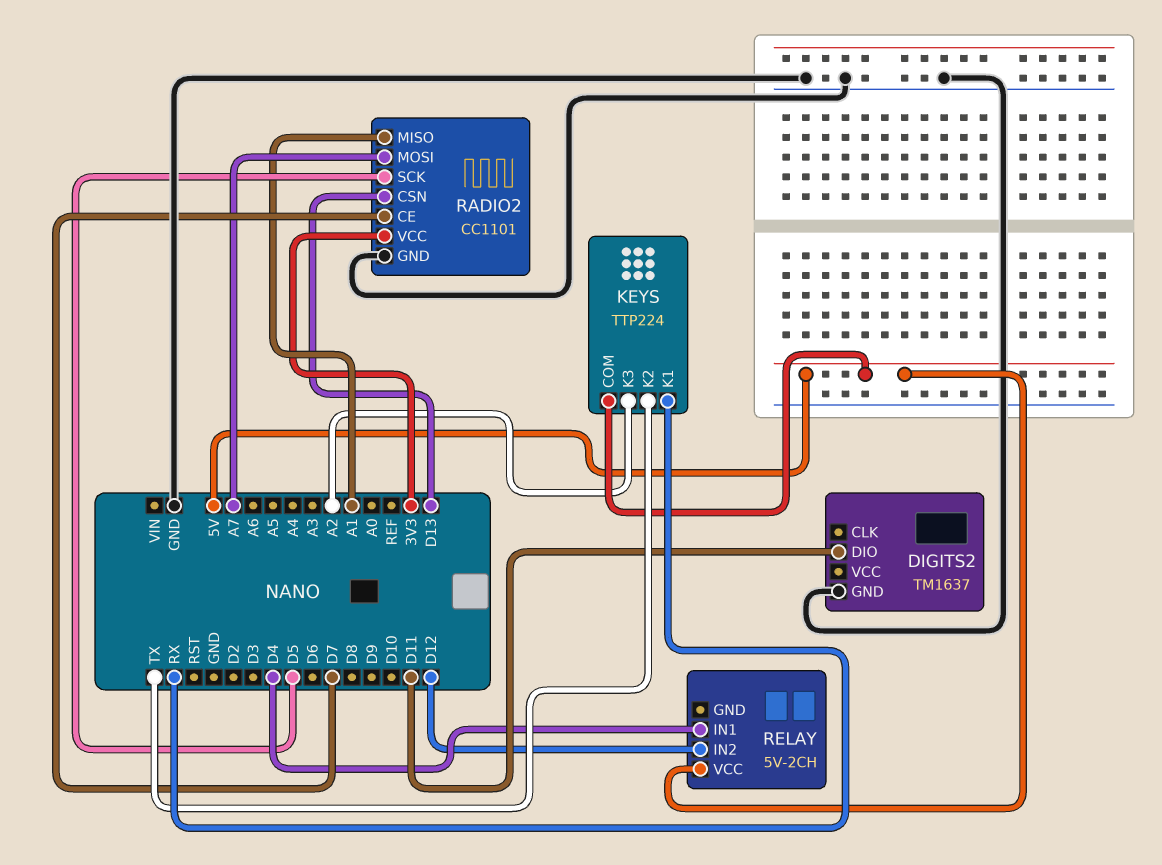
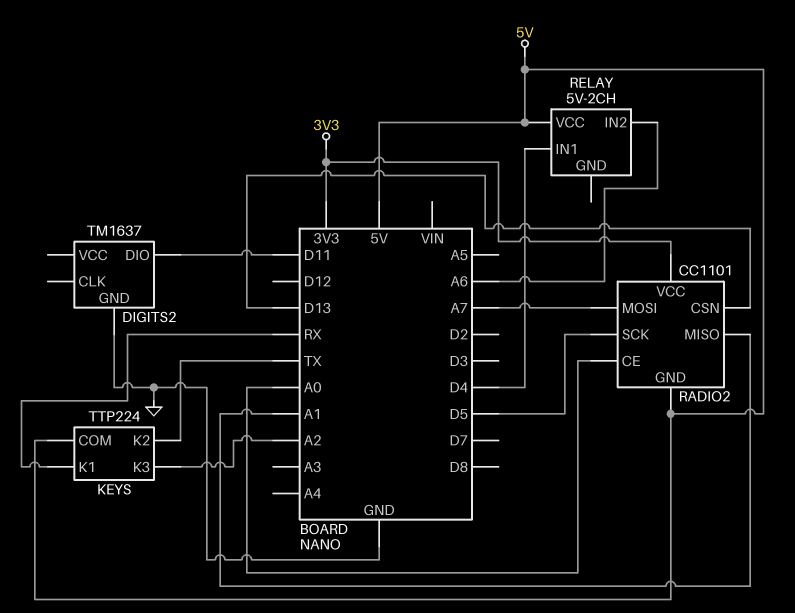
RADIO2 pin CE: D7 -> A0
RADIO2 pin GND: GND -> 5V
RELAY pin IN2: D12 -> A6

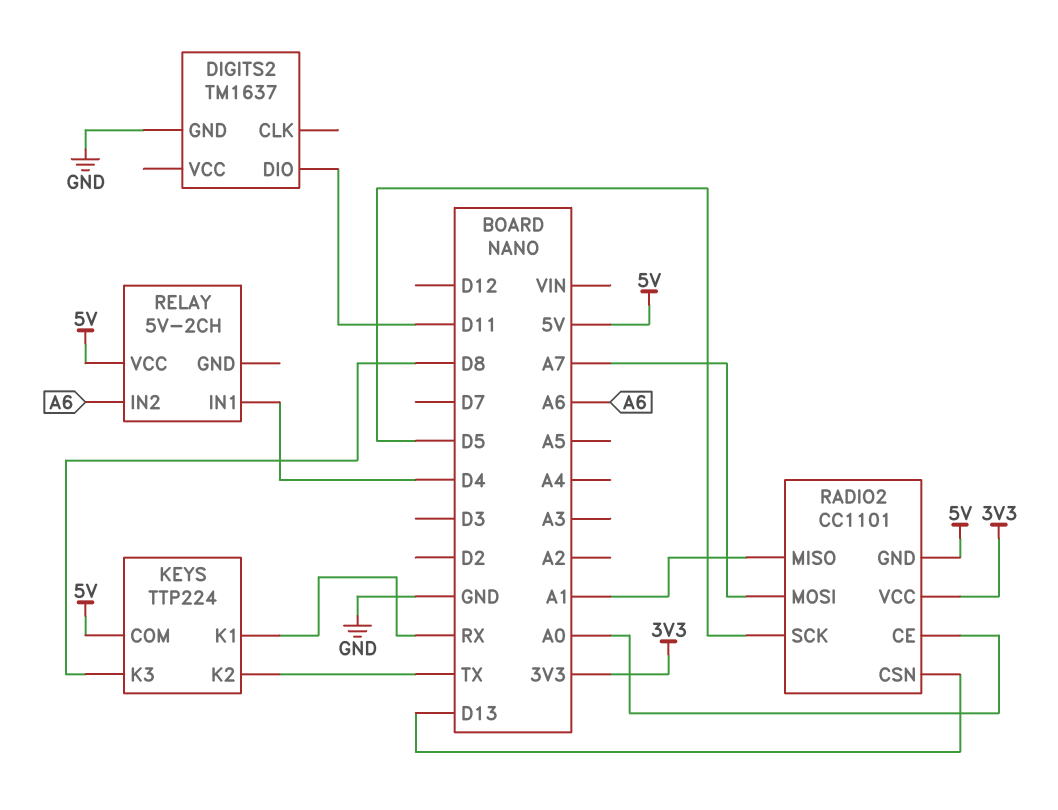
KEYS pin K3: A2 -> D8

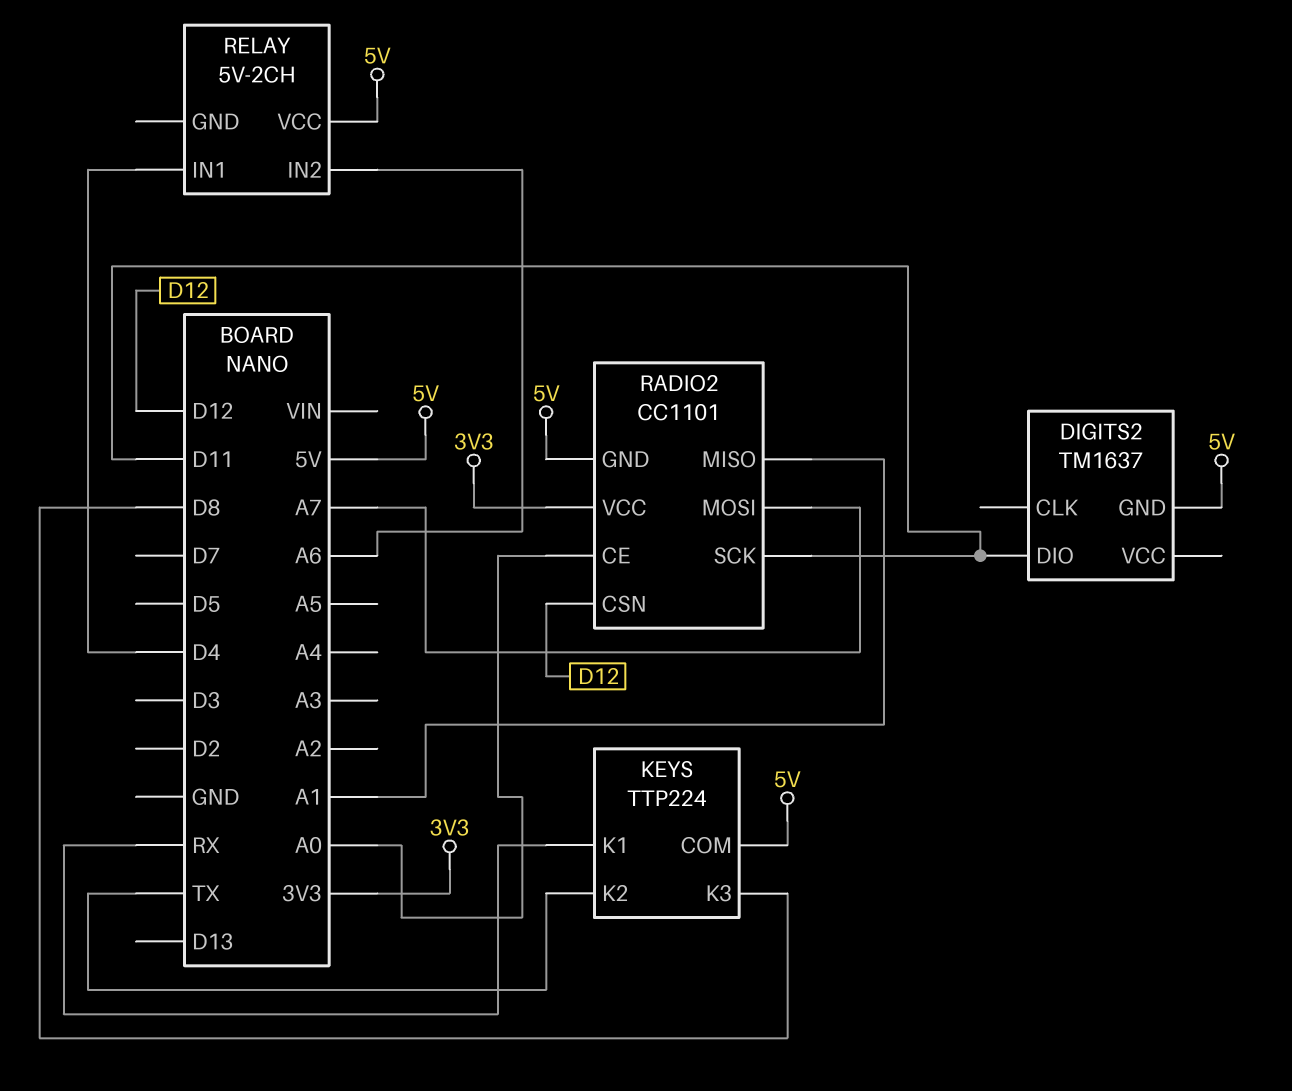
DIGITS2 pin GND: GND -> 5V
RADIO2 pin CSN: D13 -> D12
RADIO2 pin SCK: D5 -> D11

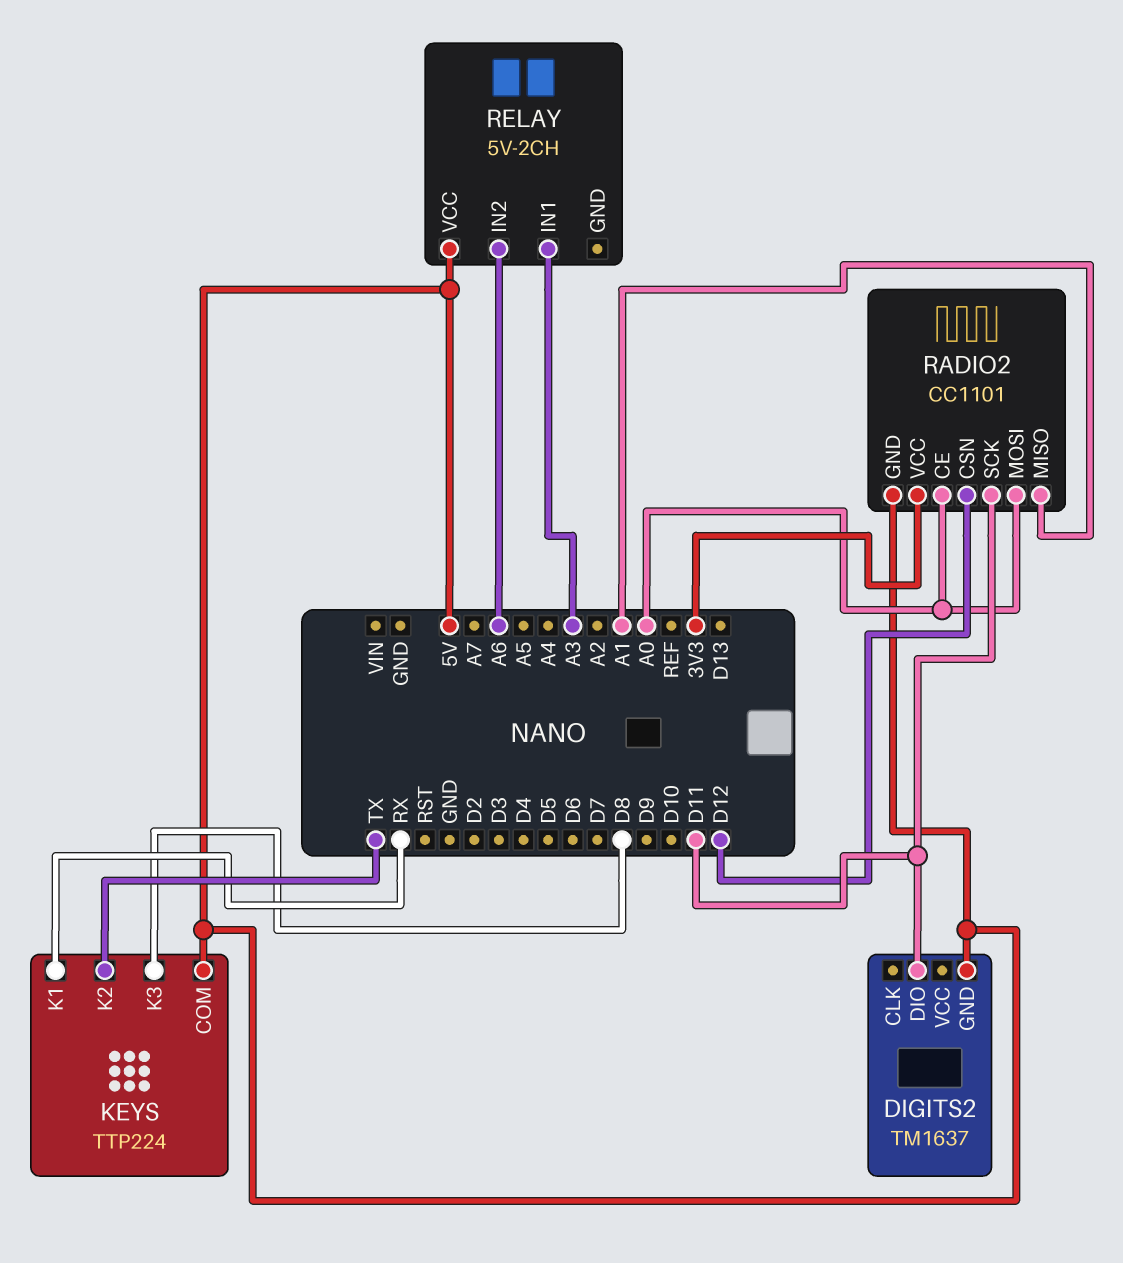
RADIO2 pin MOSI: A7 -> A0
RELAY pin IN1: D4 -> A3

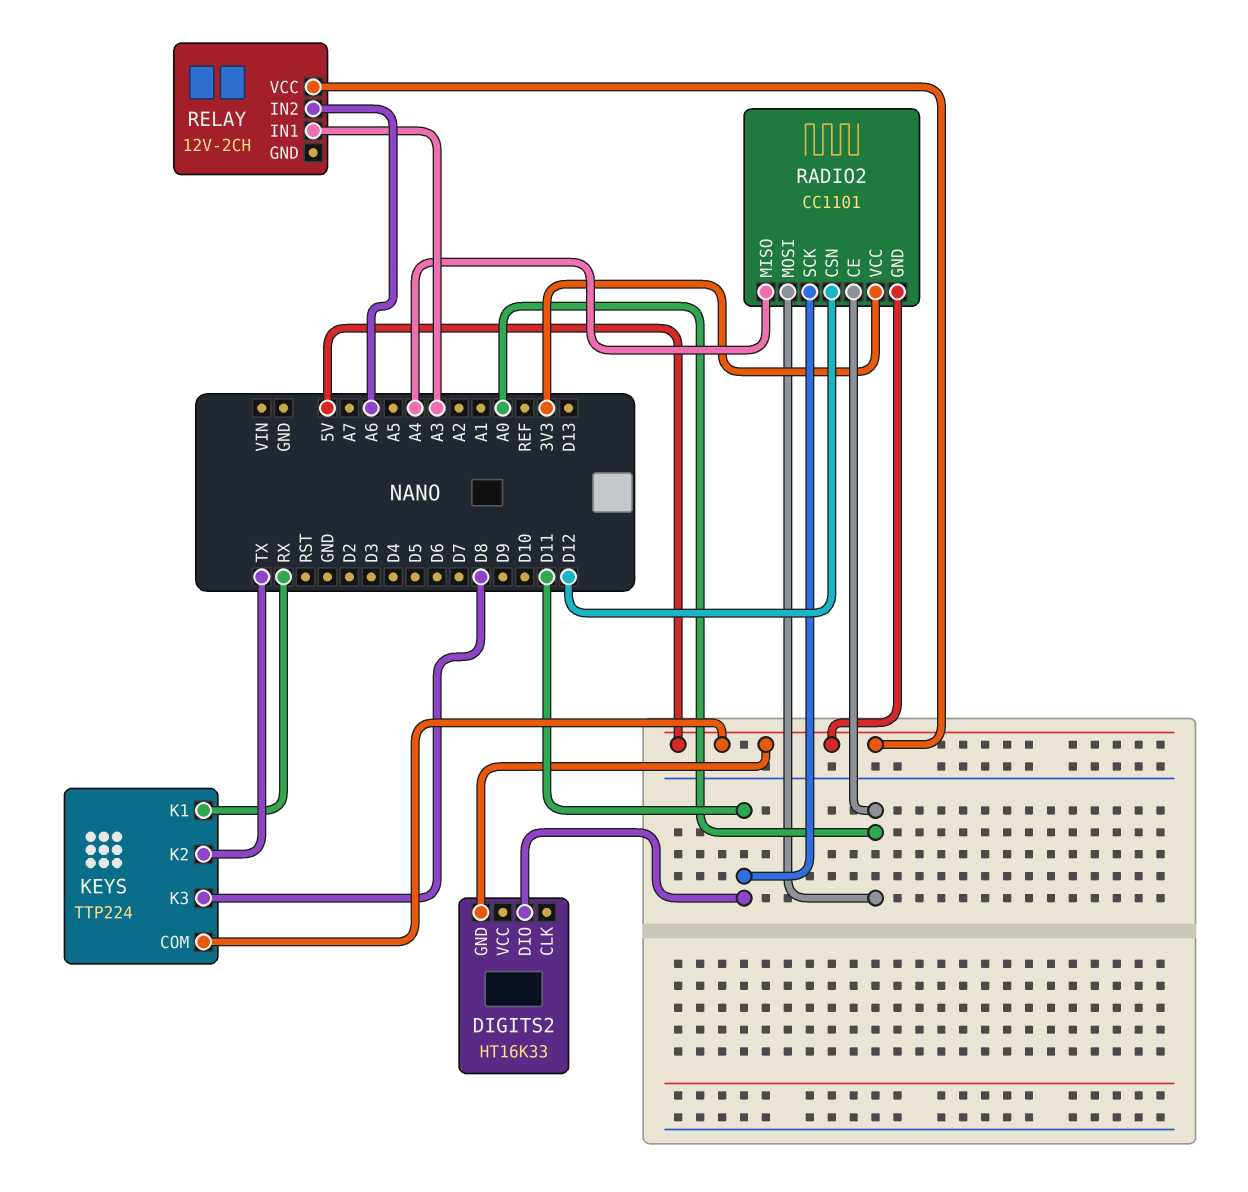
DIGITS2: TM1637 -> HT16K33
RADIO2 pin MISO: A1 -> A4
RELAY: 5V-2CH -> 12V-2CH

